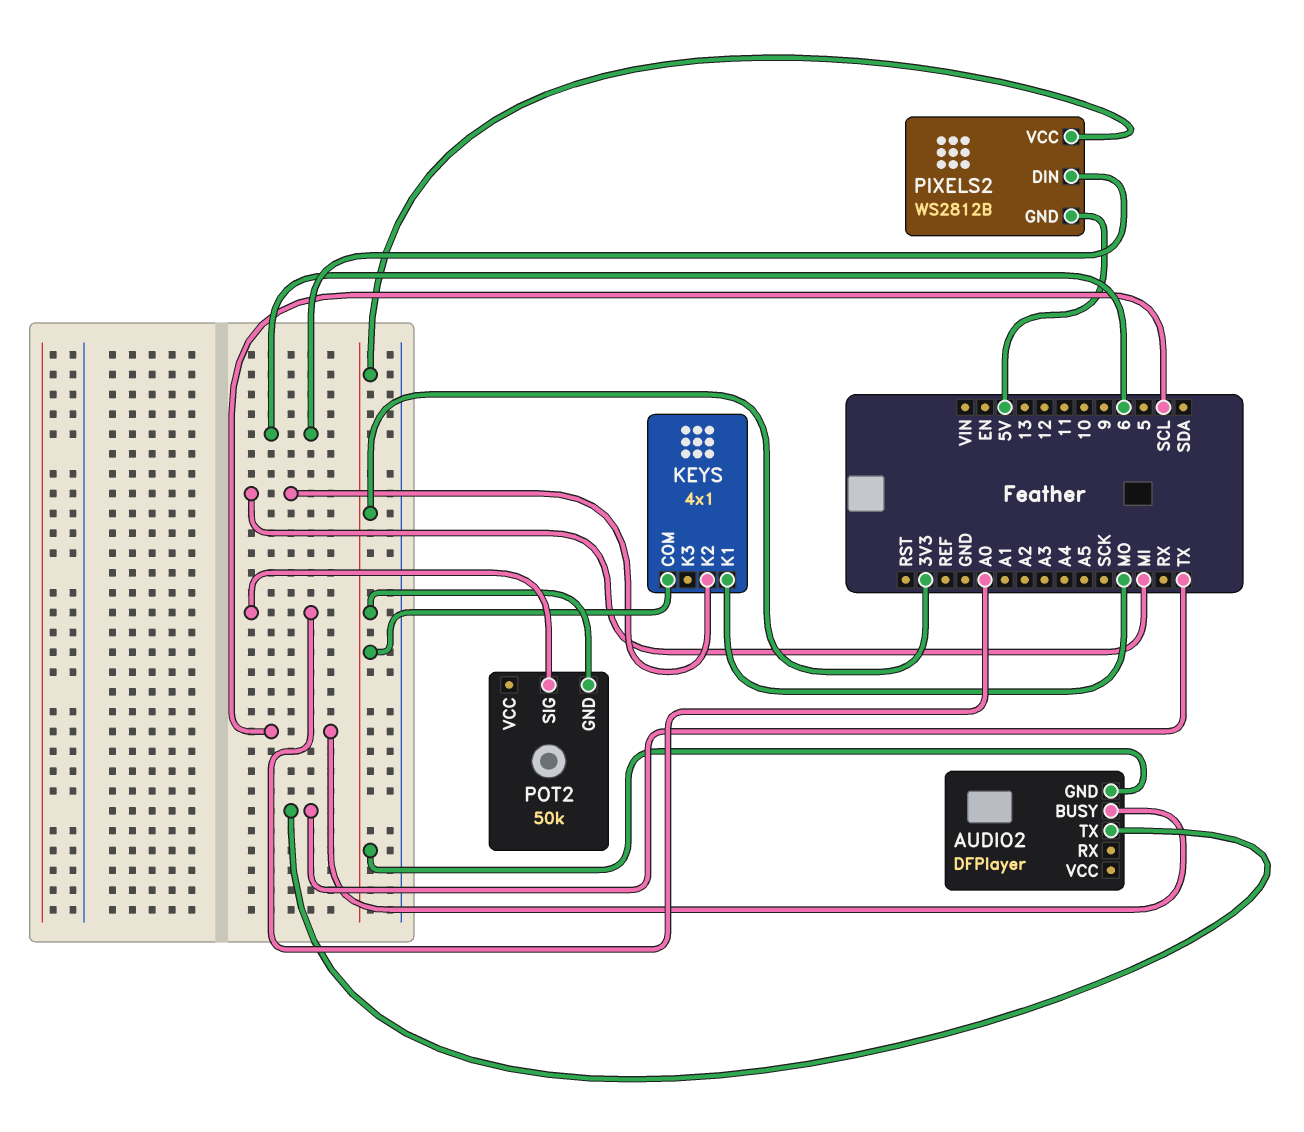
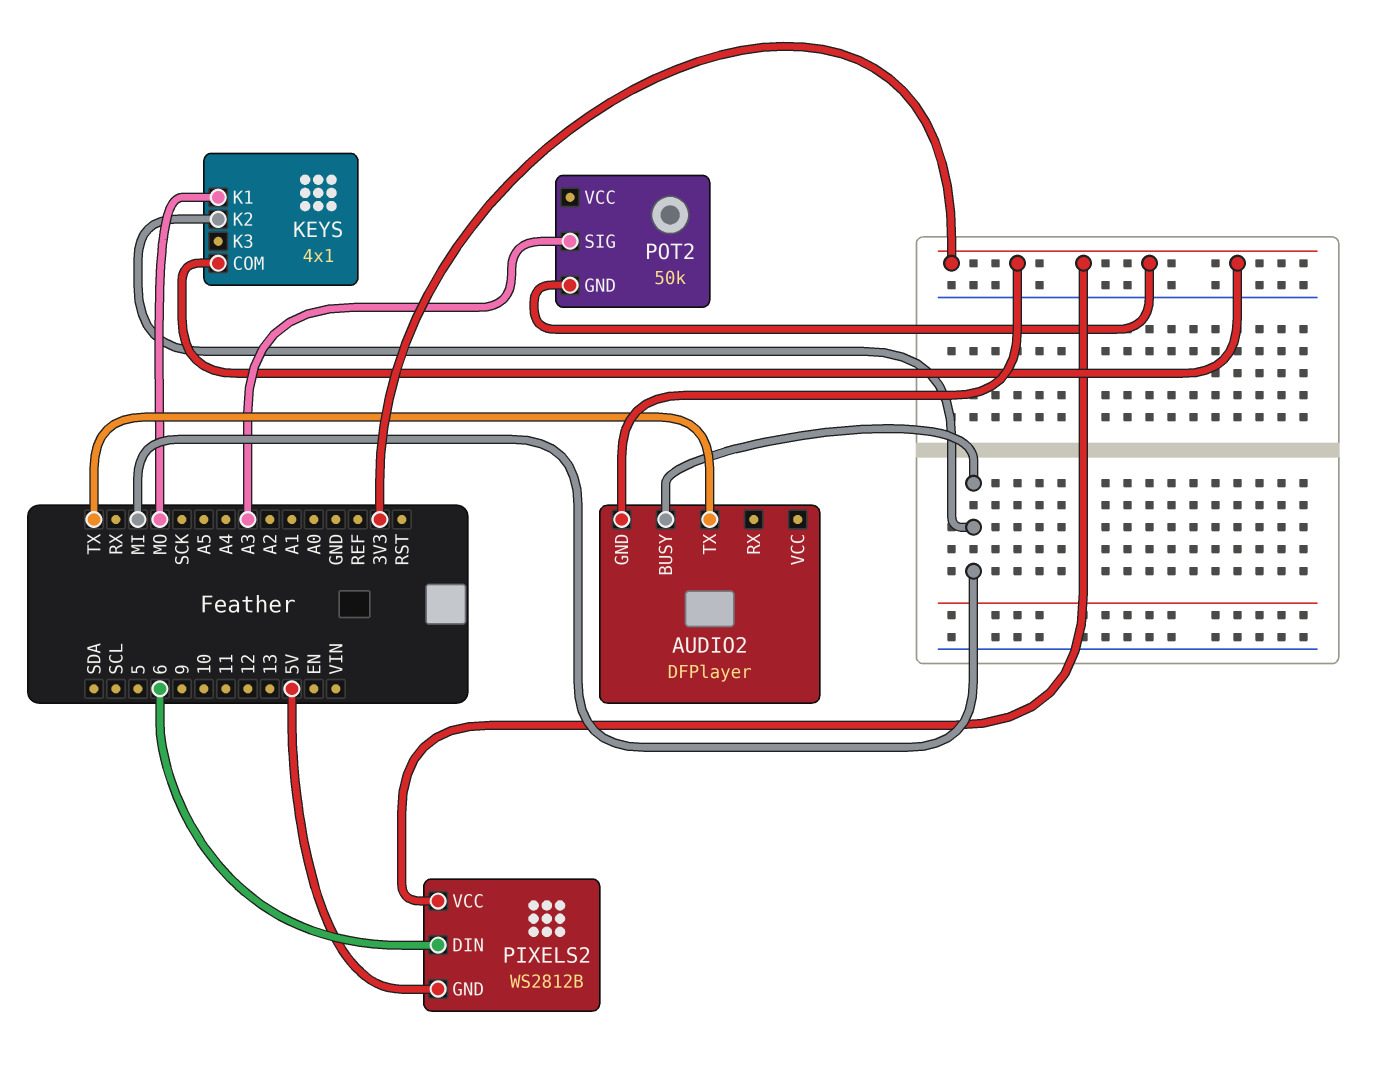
AUDIO2 pin BUSY: SCL -> MI
POT2 pin SIG: A0 -> A3

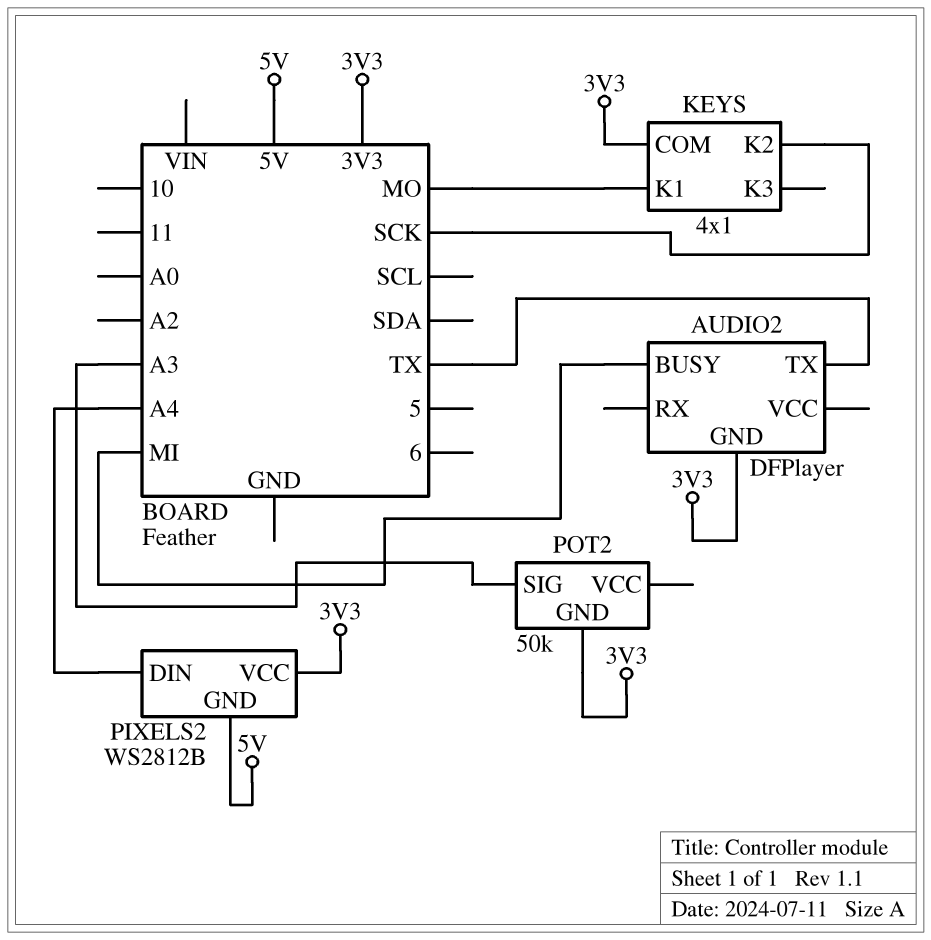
KEYS pin K2: MI -> SCK
PIXELS2 pin DIN: 6 -> A4

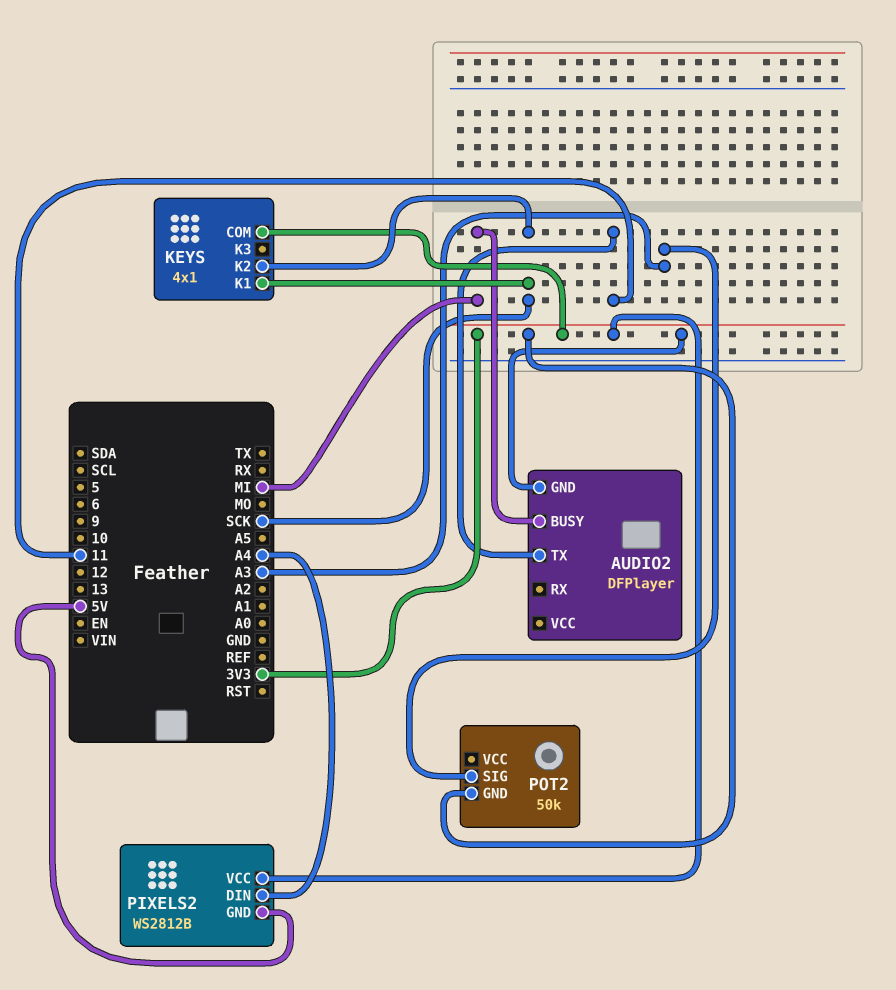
AUDIO2 pin TX: TX -> 11
KEYS pin K1: MO -> SCK

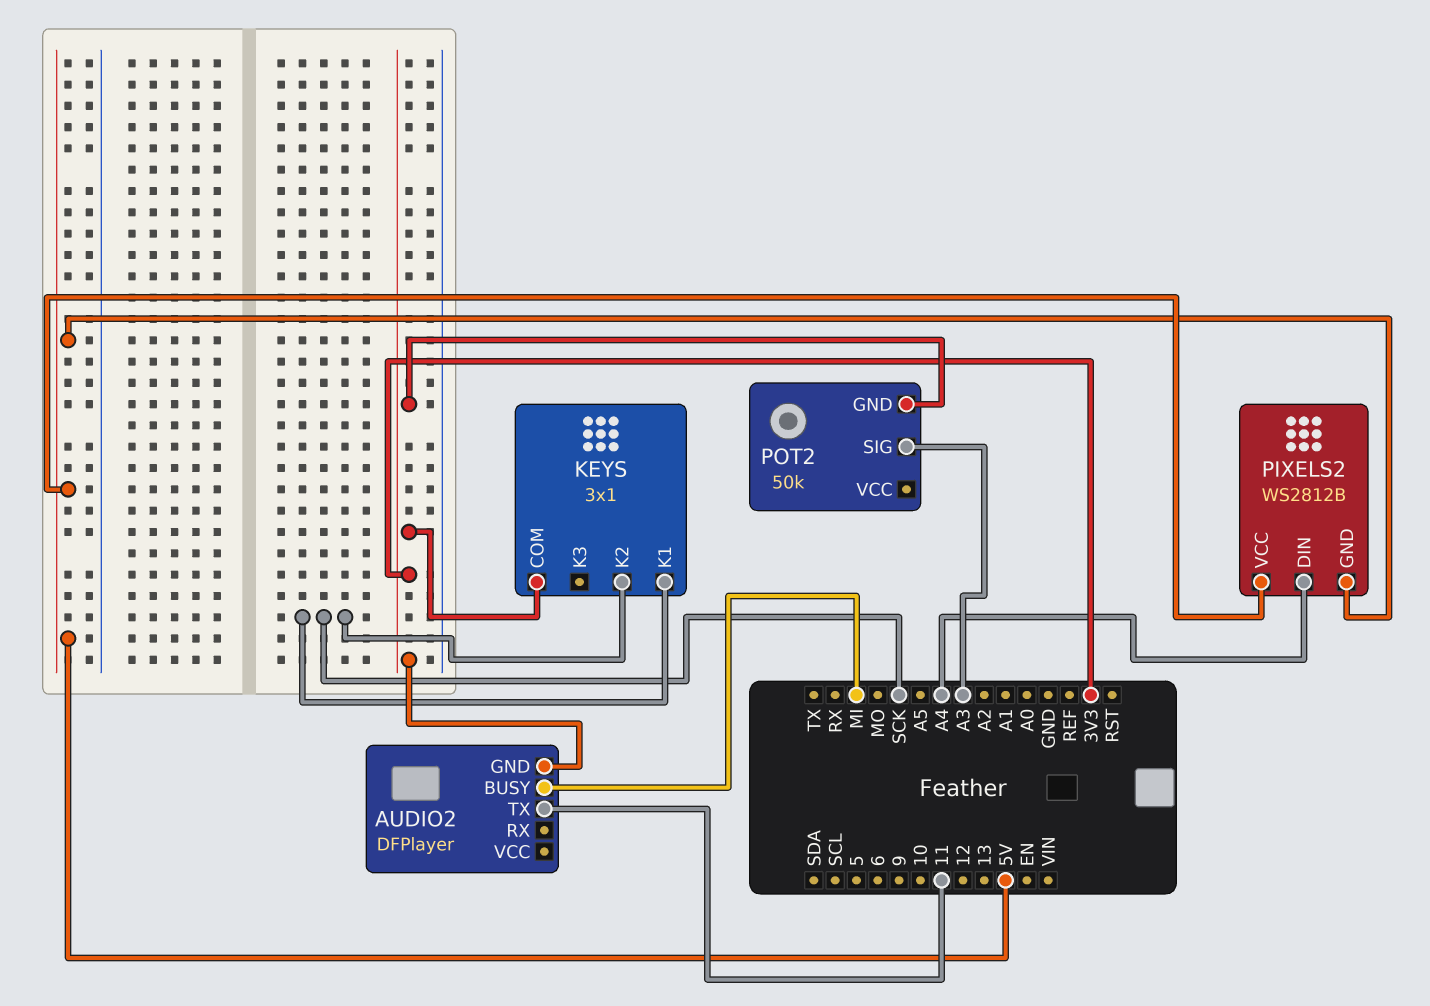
KEYS: 4x1 -> 3x1
PIXELS2 pin VCC: 3V3 -> 5V

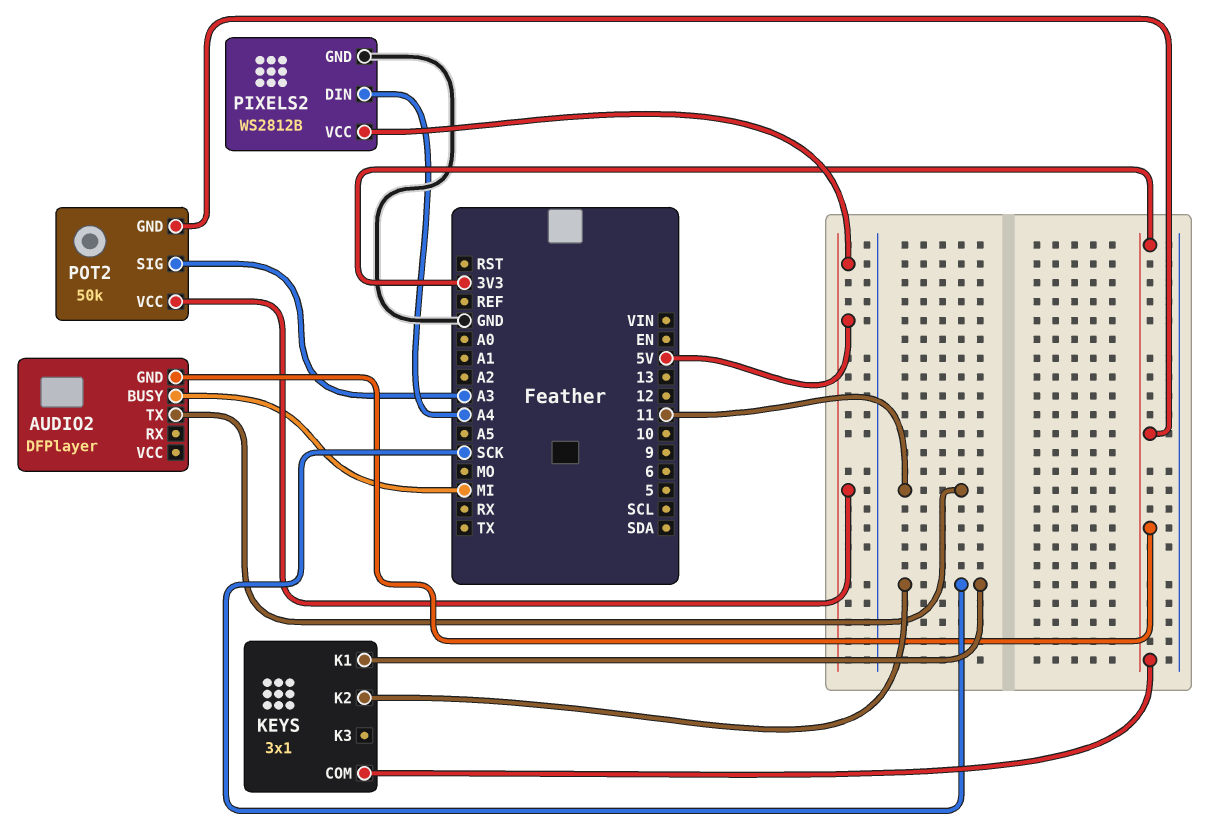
PIXELS2 pin GND: 5V -> GND
POT2 pin VCC: none -> 5V

